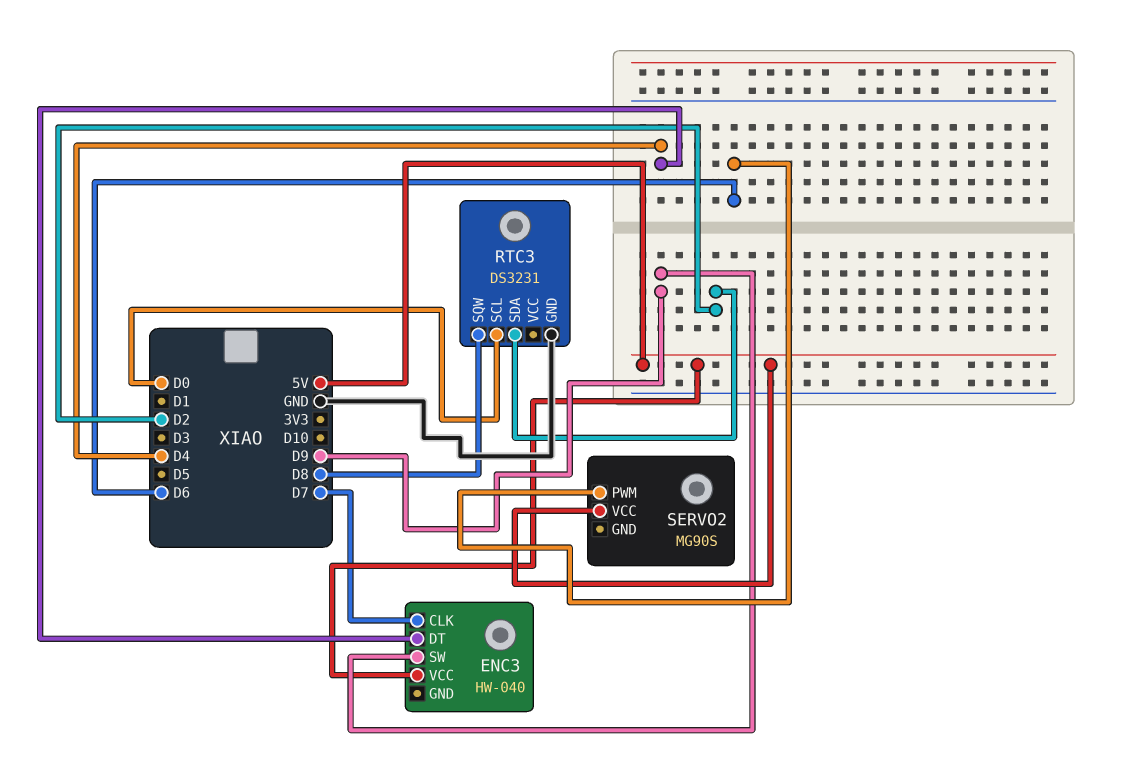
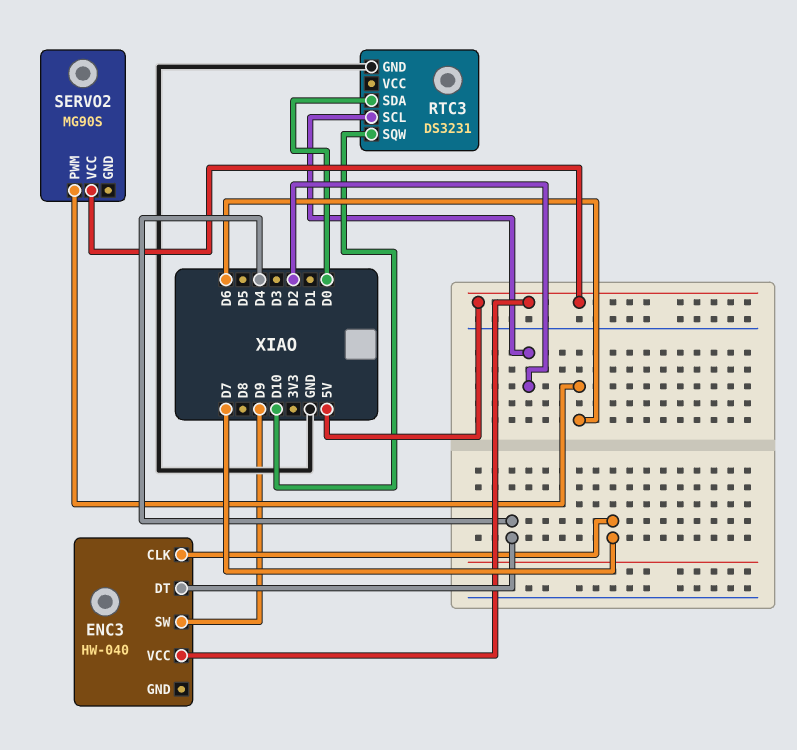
RTC3 pin SCL: D0 -> D2
RTC3 pin SDA: D2 -> D0
RTC3 pin SQW: D8 -> D10

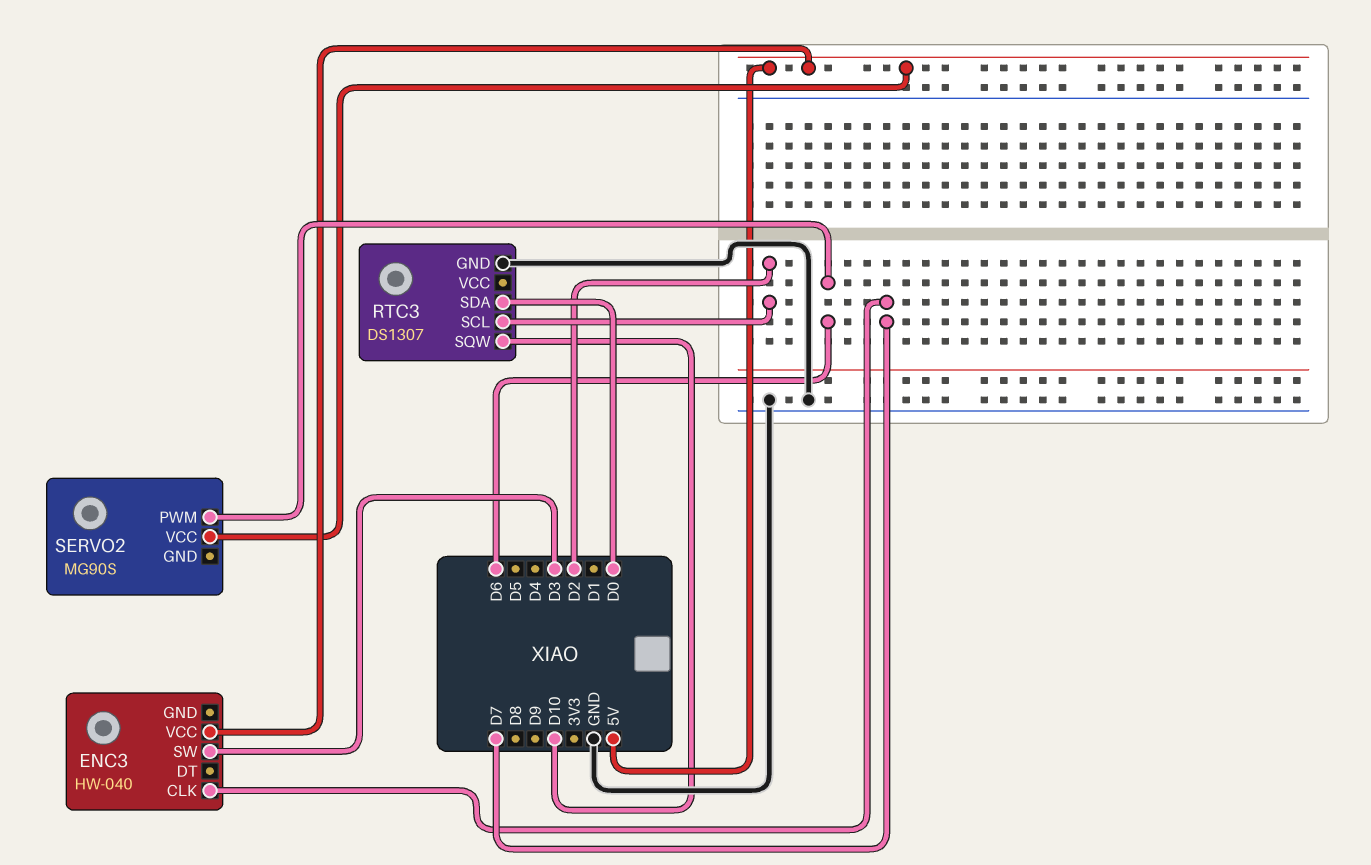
ENC3 pin DT: D4 -> none
ENC3 pin SW: D9 -> D3
RTC3: DS3231 -> DS1307

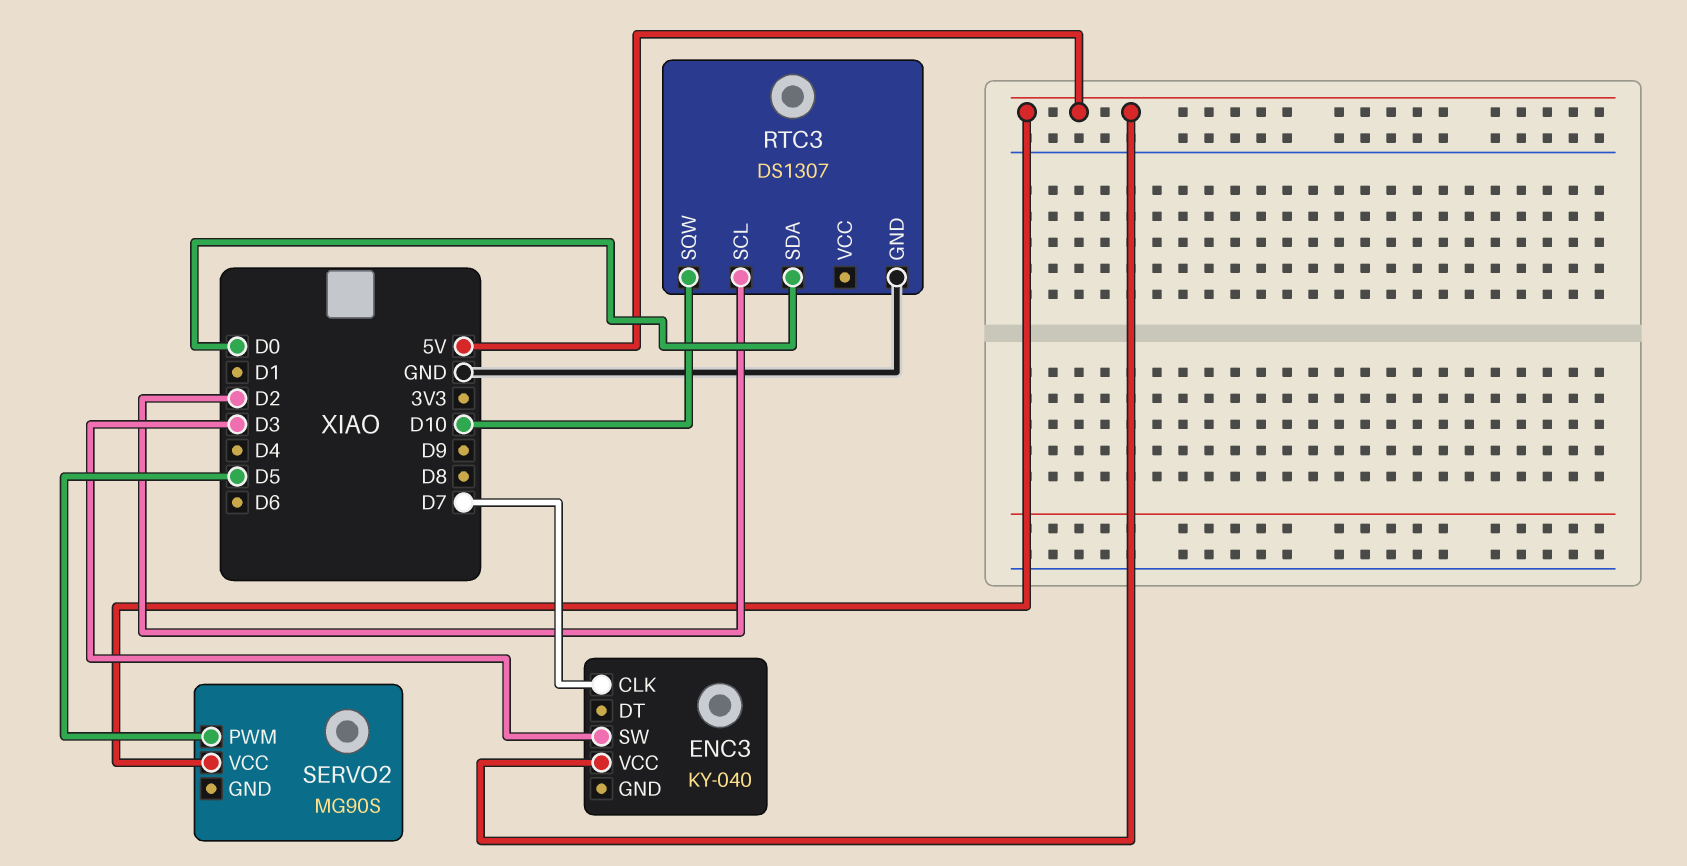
ENC3: HW-040 -> KY-040
SERVO2 pin PWM: D6 -> D5

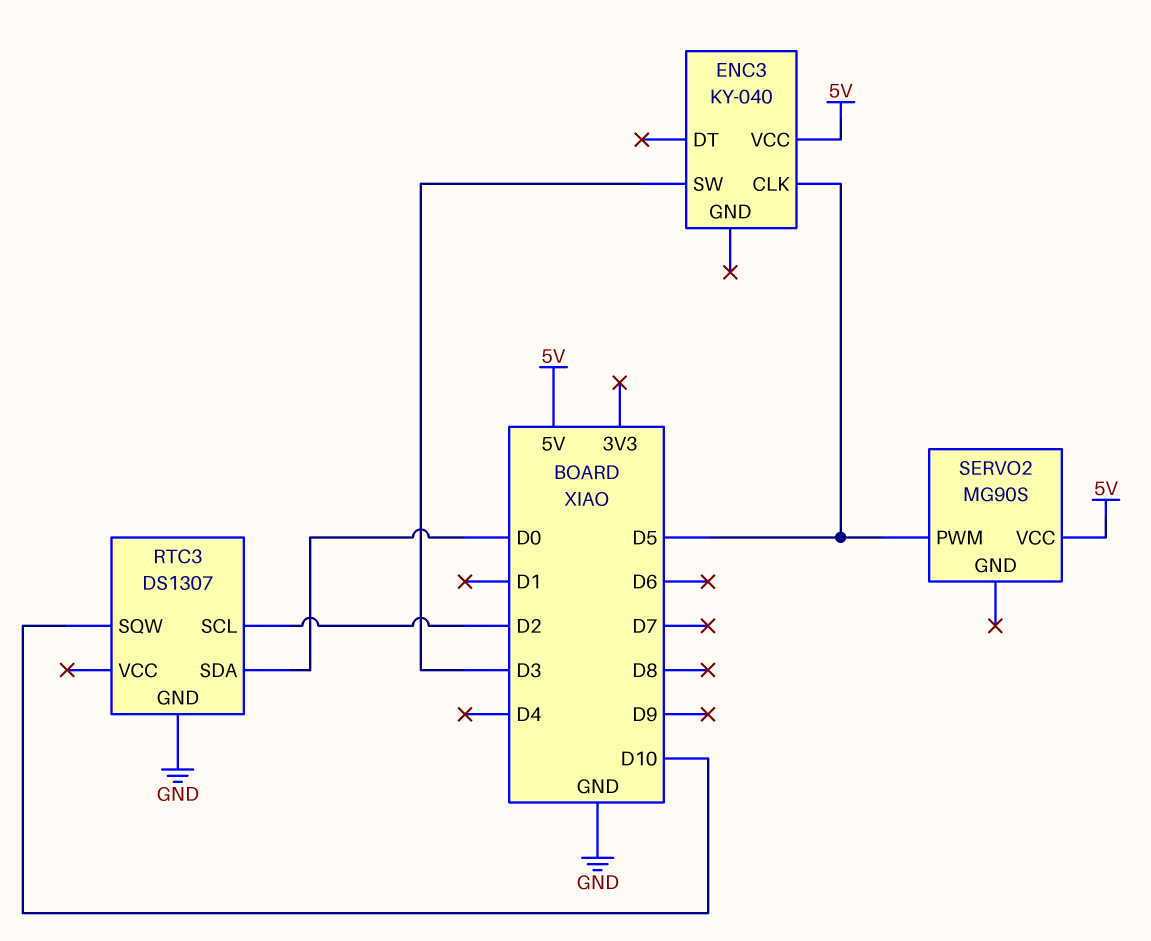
ENC3 pin CLK: D7 -> D5

